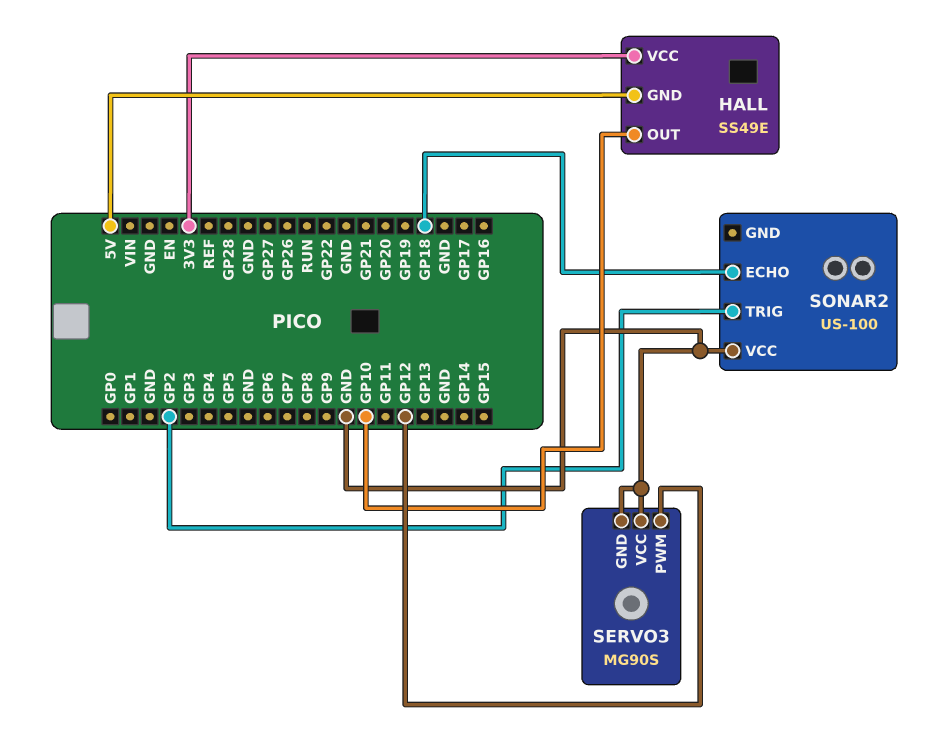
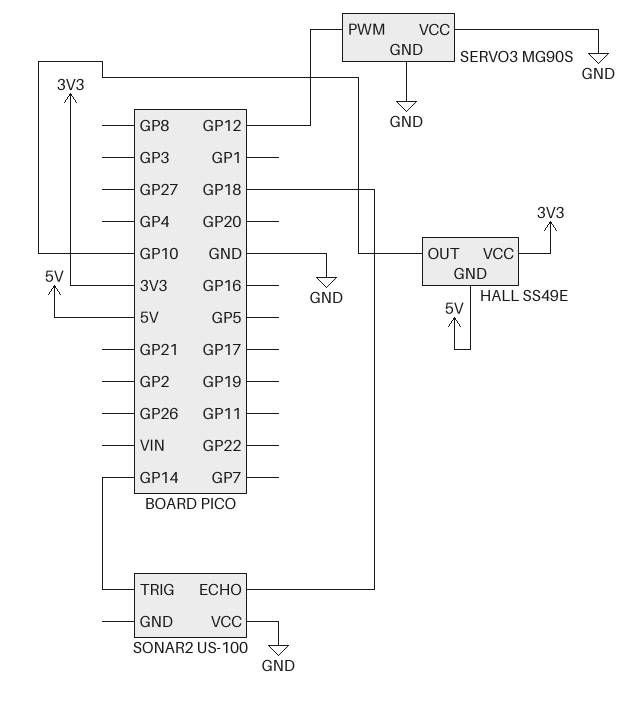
SONAR2 pin TRIG: GP2 -> GP14

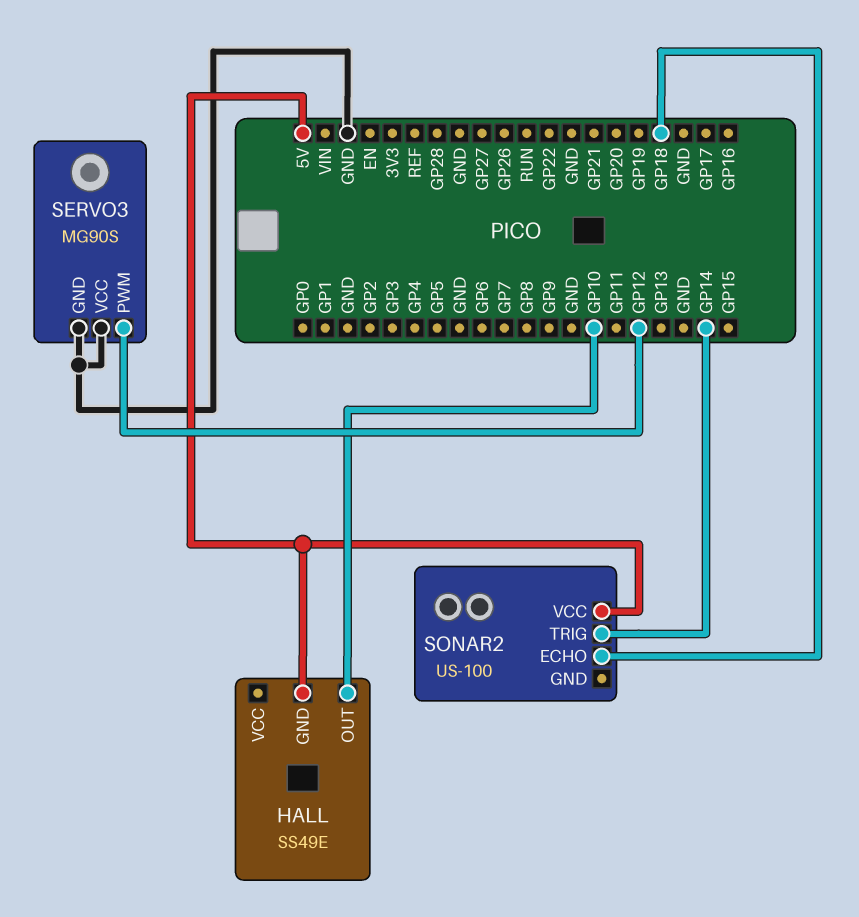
HALL pin VCC: 3V3 -> none
SONAR2 pin VCC: GND -> 5V

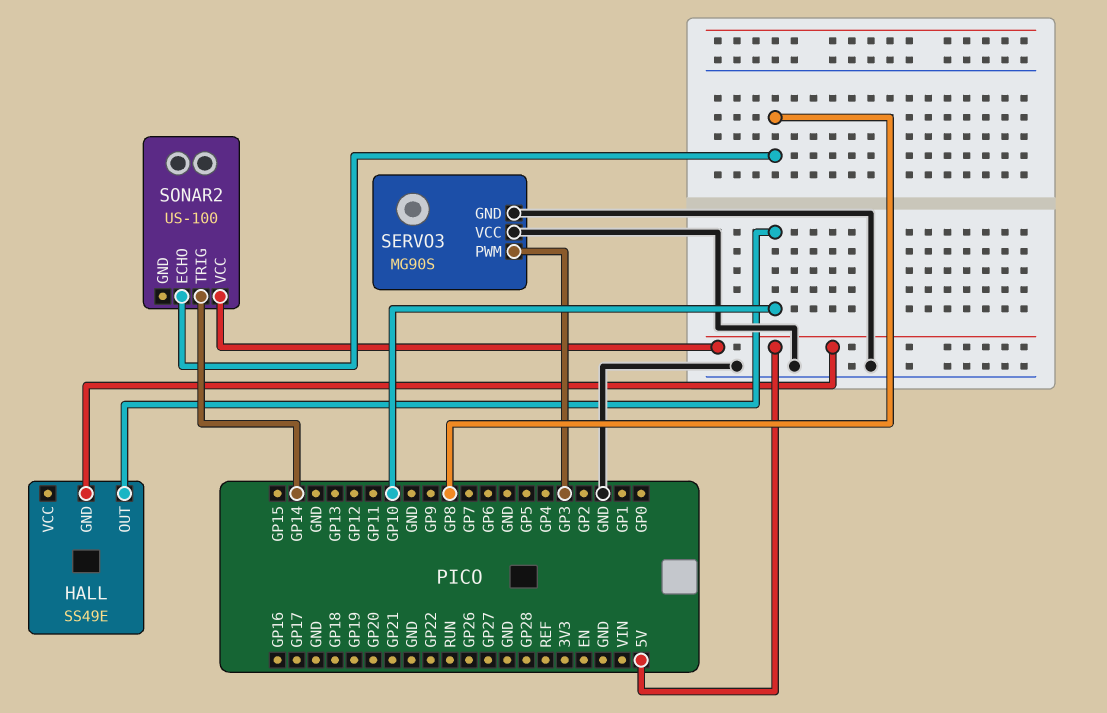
SERVO3 pin PWM: GP12 -> GP3
SONAR2 pin ECHO: GP18 -> GP8

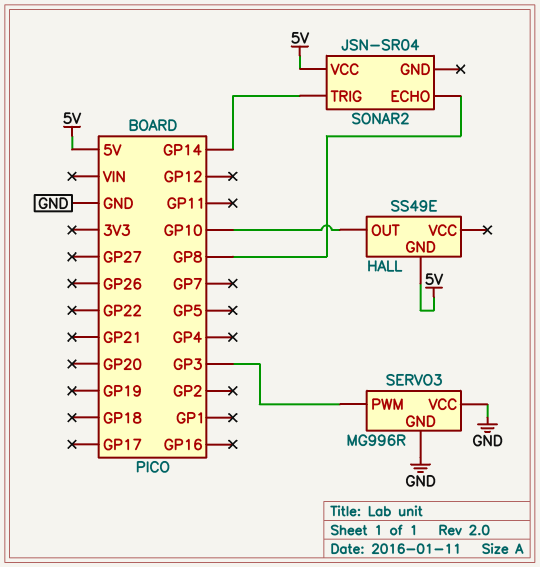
SERVO3: MG90S -> MG996R
SONAR2: US-100 -> JSN-SR04

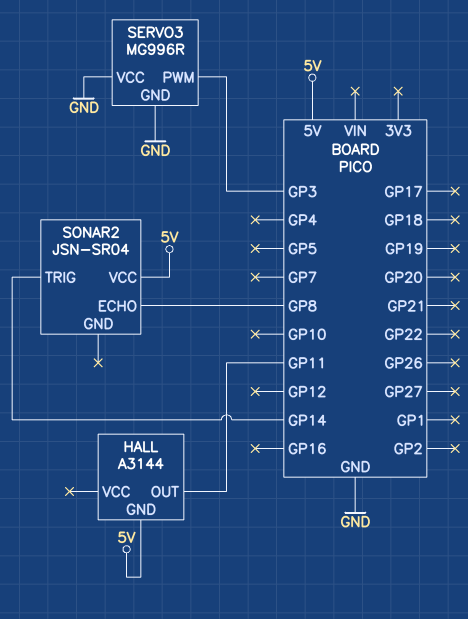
HALL: SS49E -> A3144
HALL pin OUT: GP10 -> GP11

